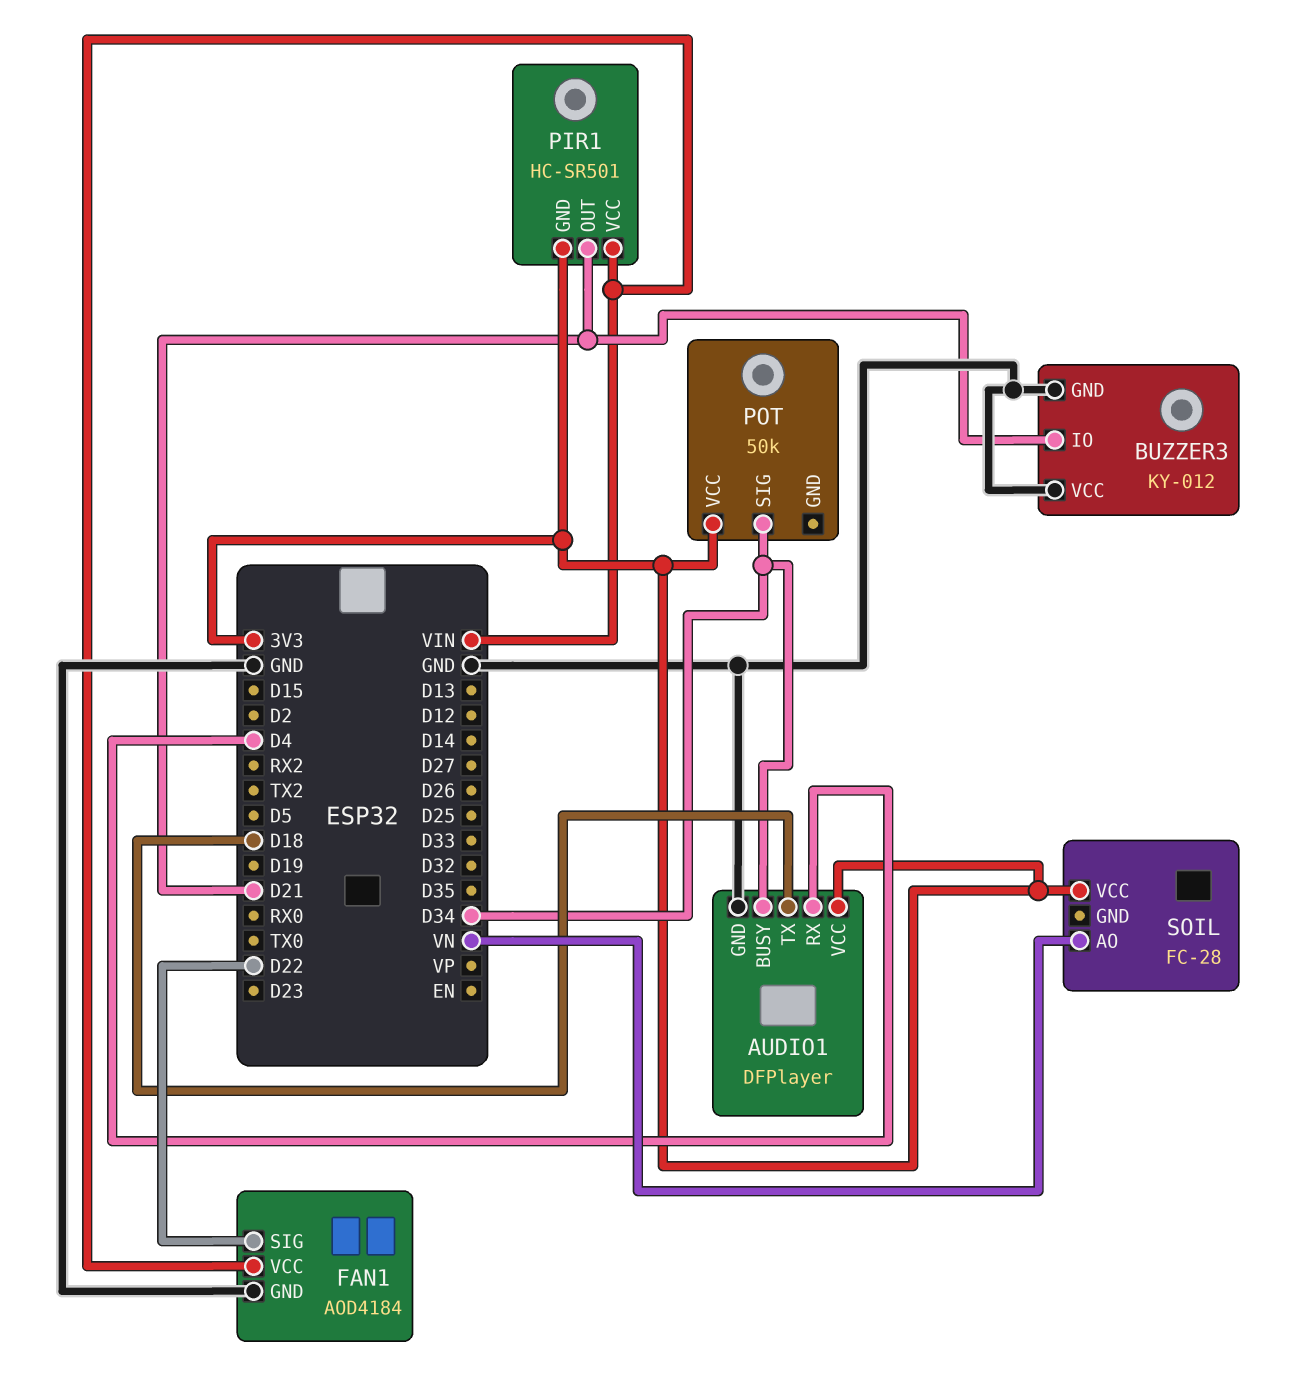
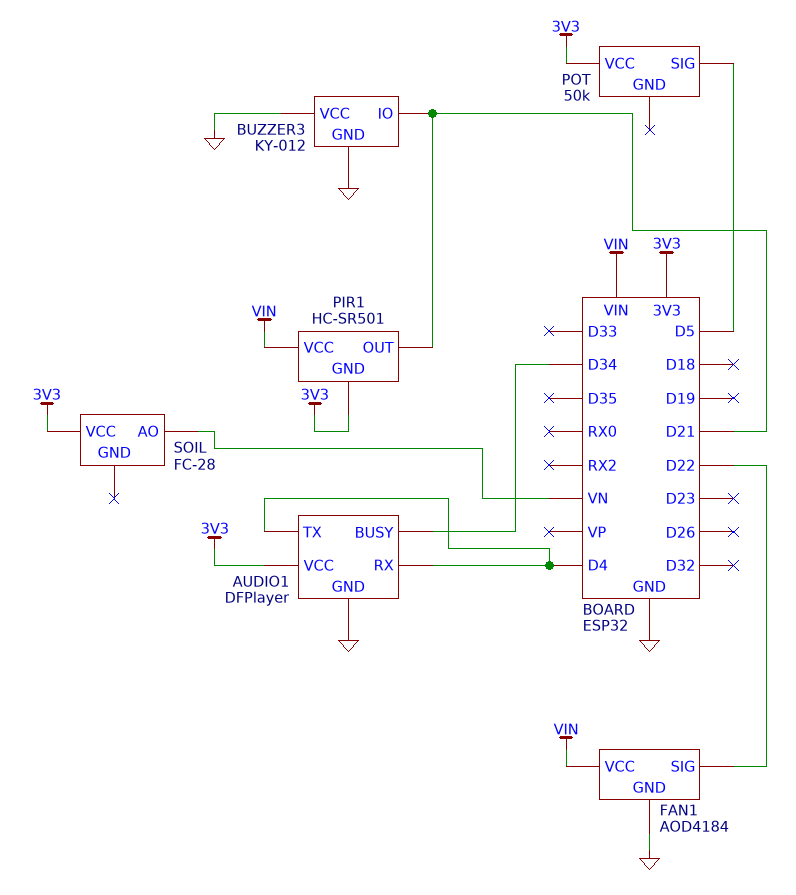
AUDIO1 pin TX: D18 -> D4
POT pin SIG: D34 -> D5

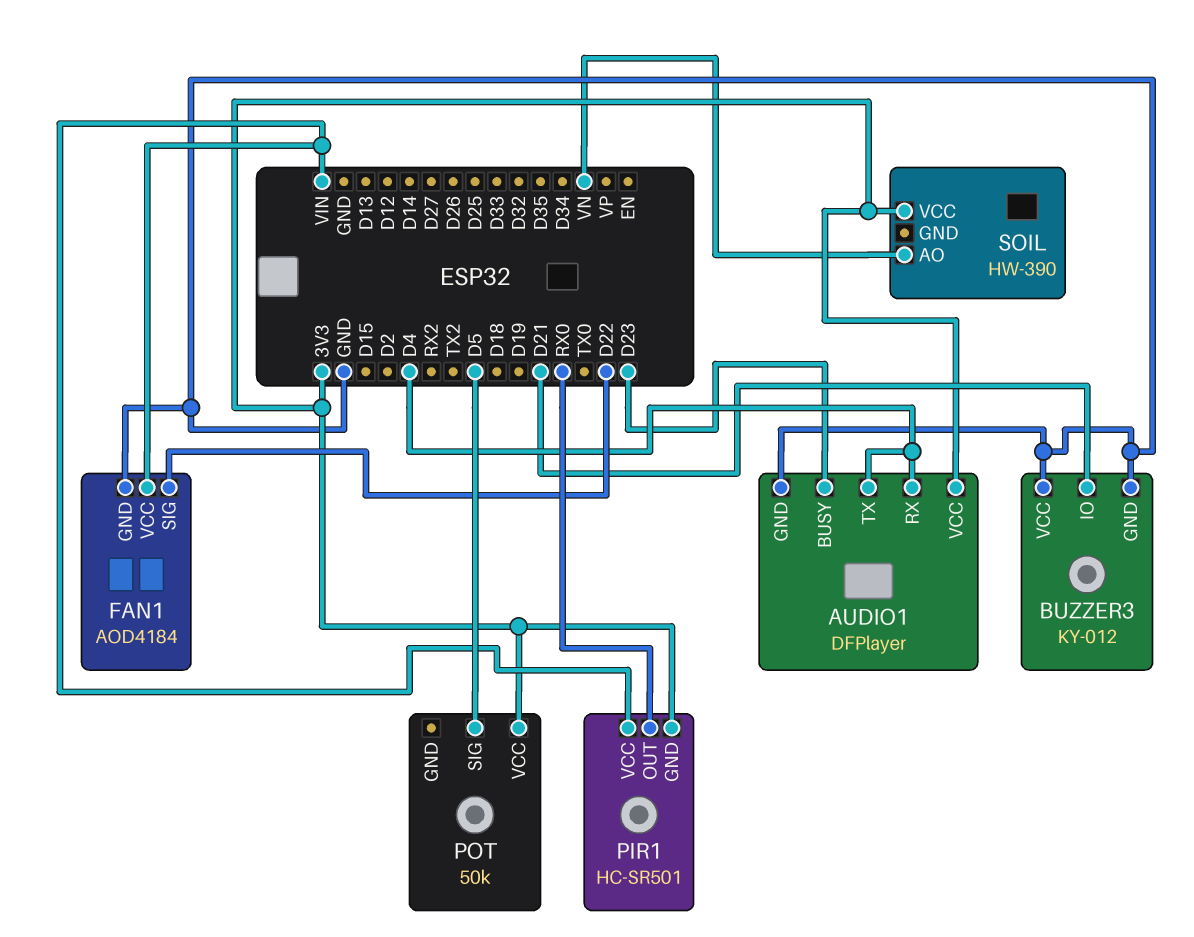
AUDIO1 pin BUSY: D34 -> D23
PIR1 pin OUT: D21 -> RX0
SOIL: FC-28 -> HW-390

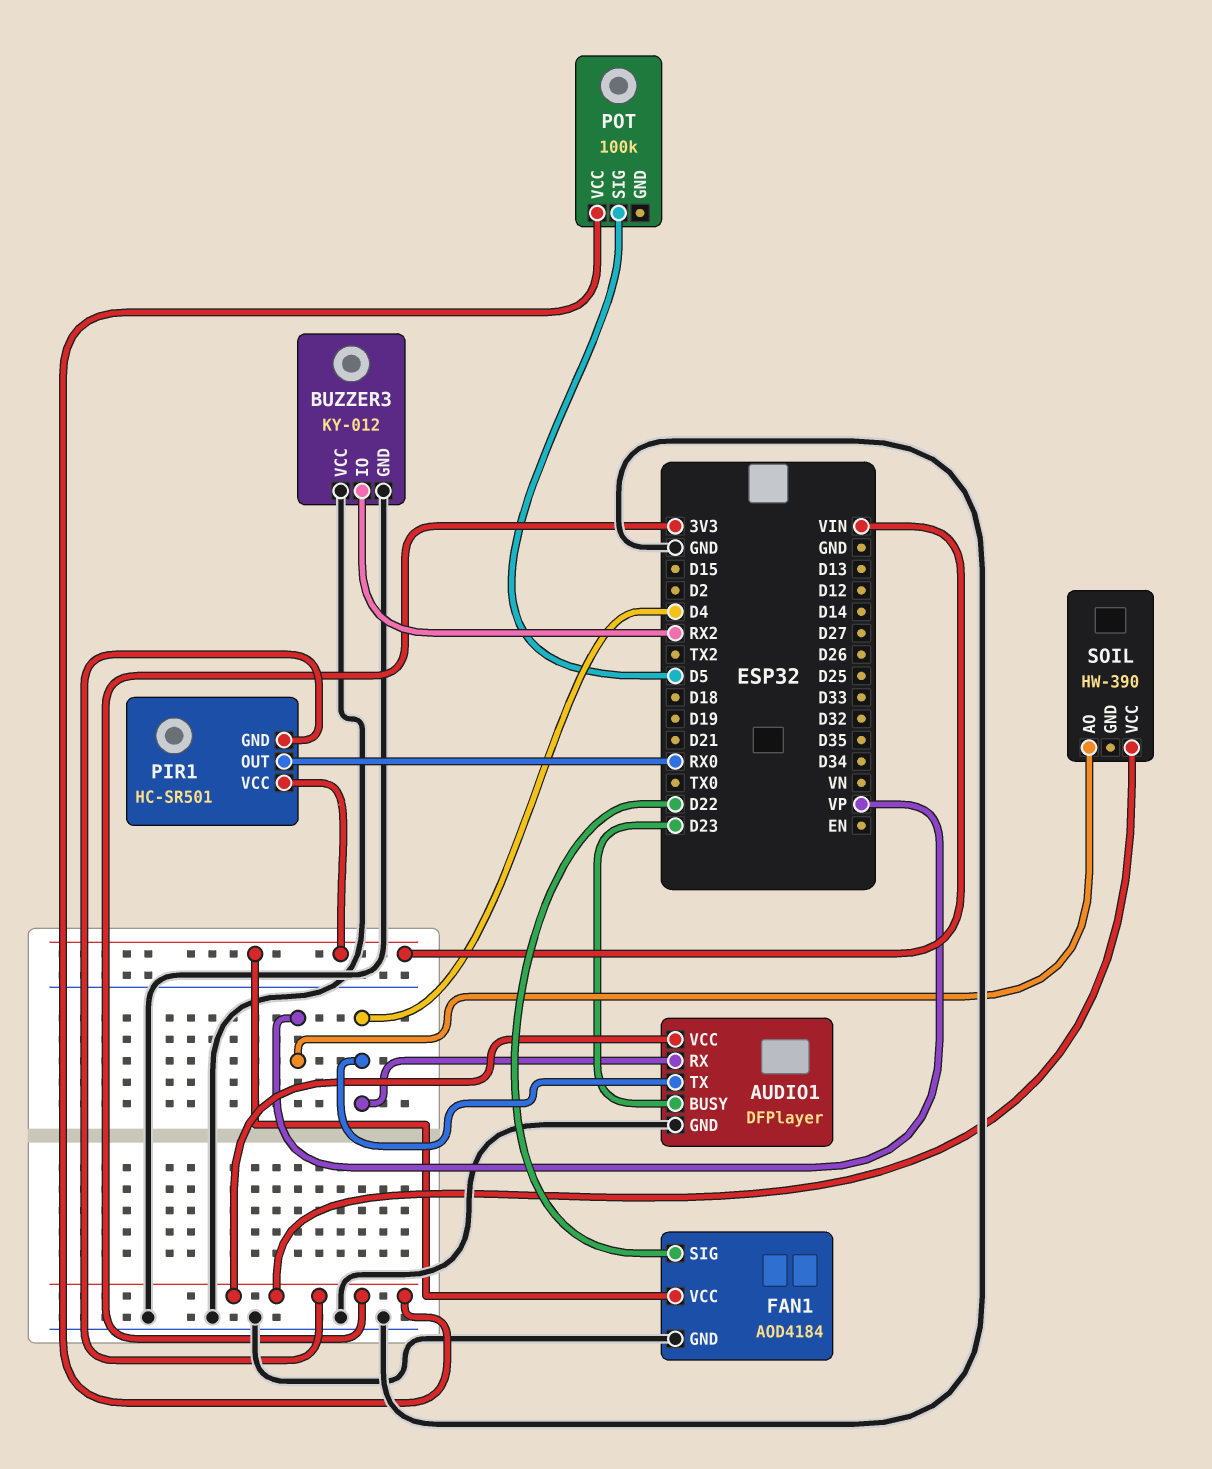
BUZZER3 pin IO: D21 -> RX2
POT: 50k -> 100k
SOIL pin AO: VN -> VP

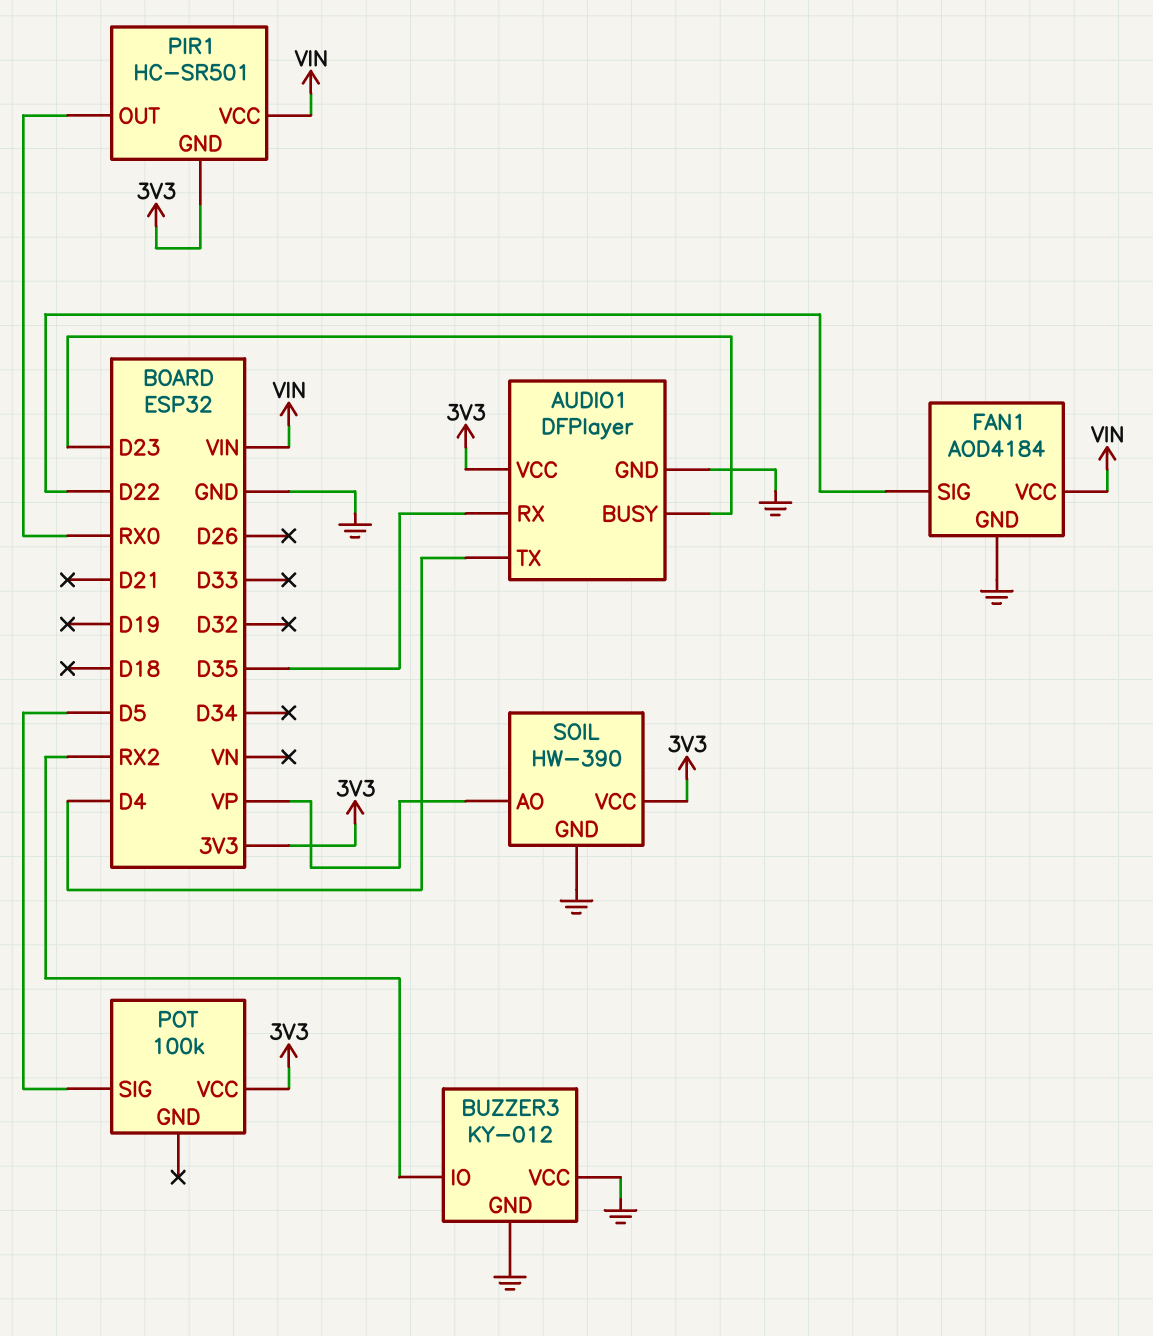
AUDIO1 pin RX: D4 -> D35
SOIL pin GND: none -> GND

